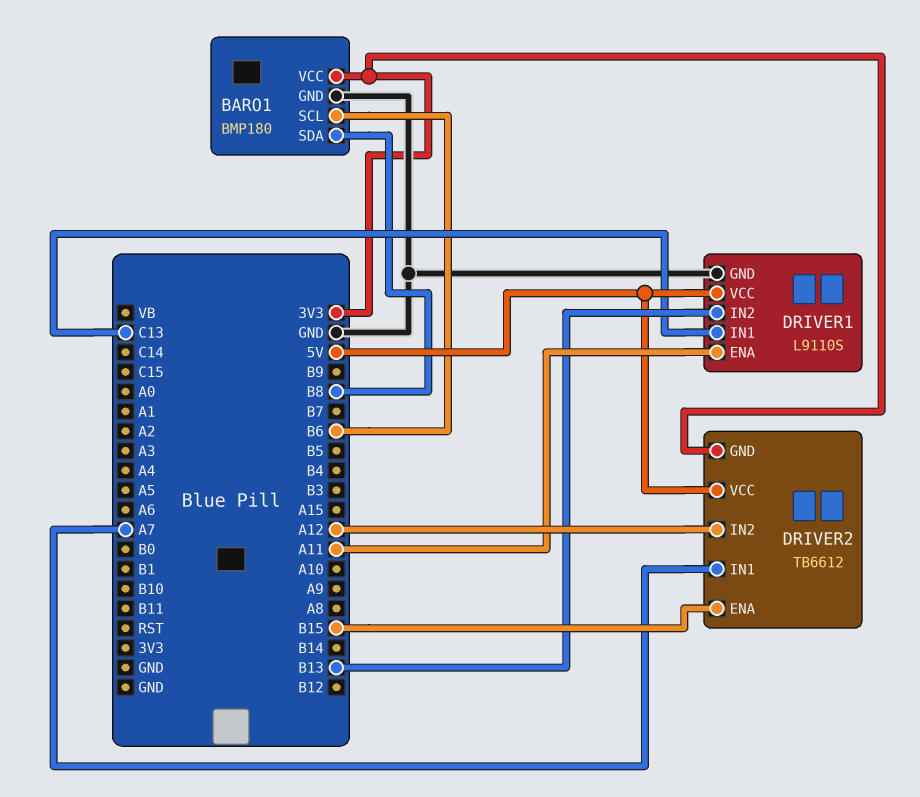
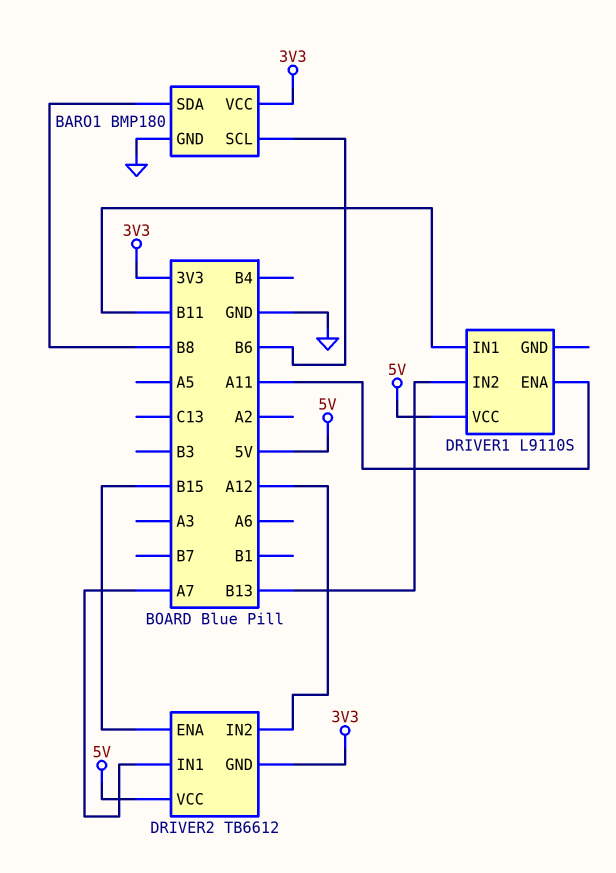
DRIVER1 pin GND: GND -> none
DRIVER1 pin IN1: C13 -> B11

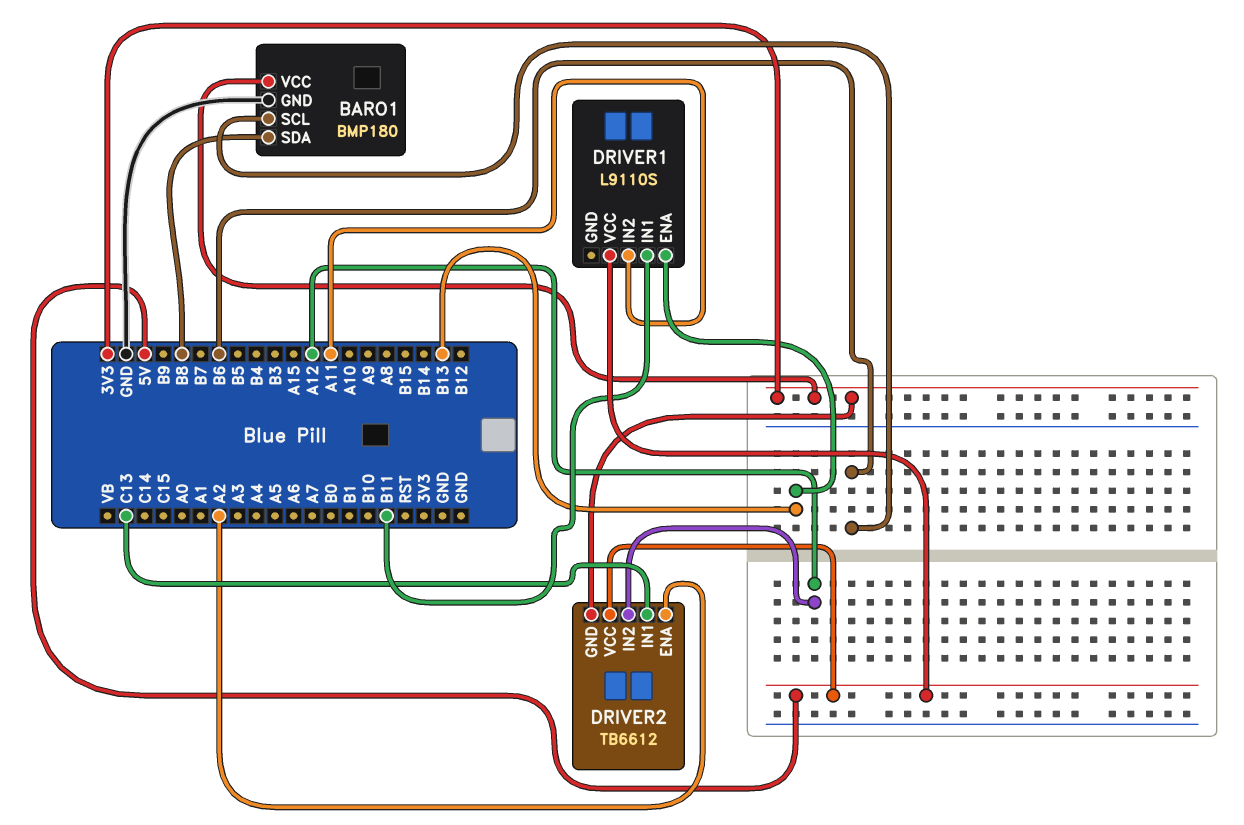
DRIVER1 pin ENA: A11 -> B13
DRIVER1 pin IN2: B13 -> A11
DRIVER2 pin ENA: B15 -> A2
DRIVER2 pin IN1: A7 -> C13

